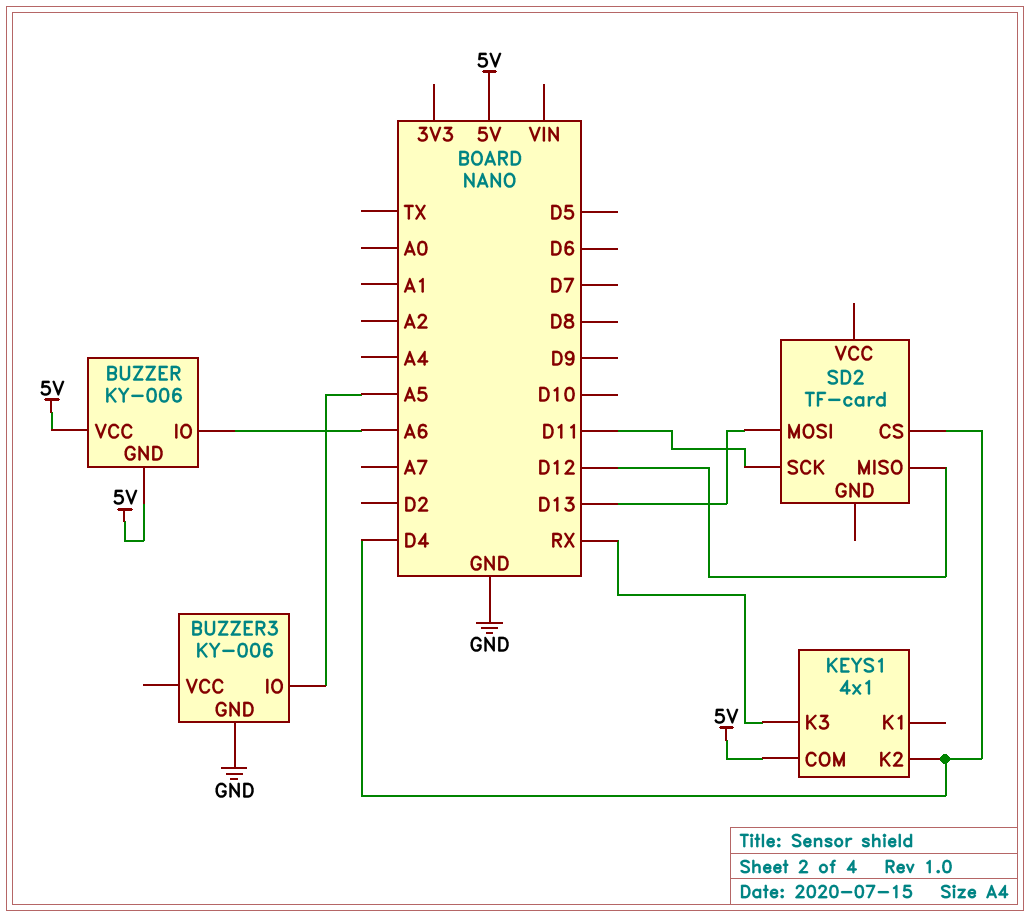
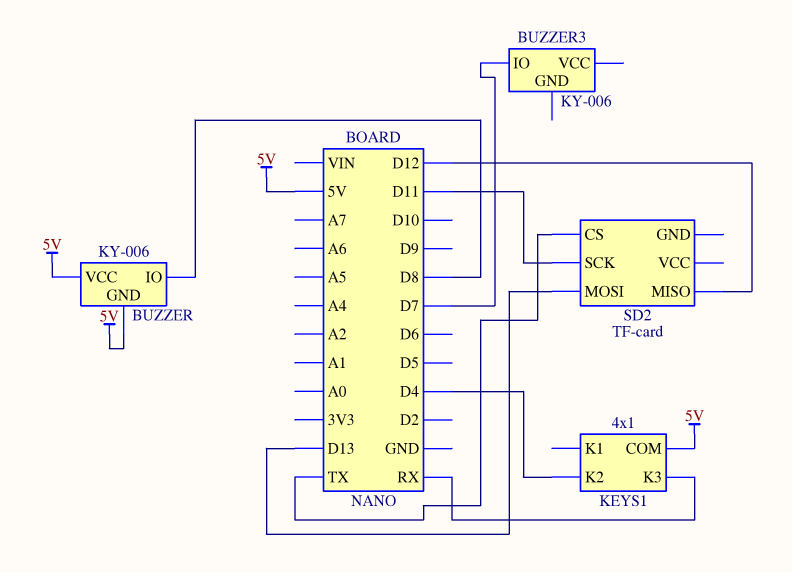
BUZZER pin IO: A6 -> D8
BUZZER3 pin GND: GND -> none
BUZZER3 pin IO: A5 -> D7
SD2 pin CS: D4 -> TX

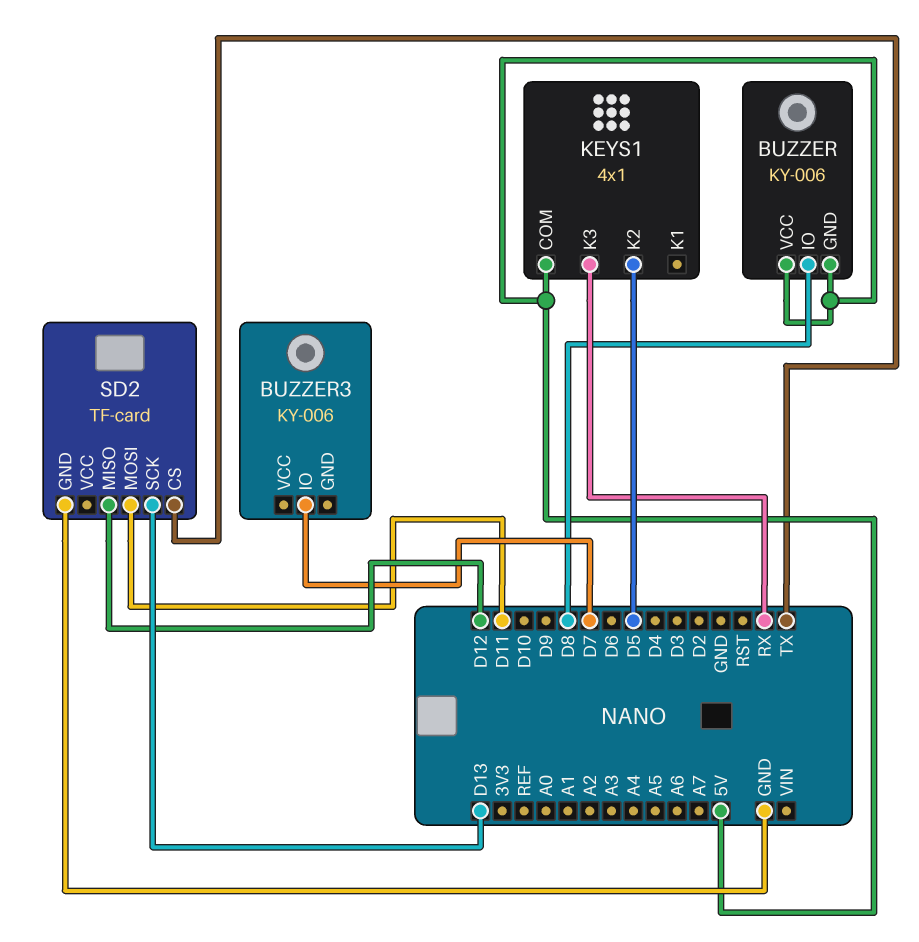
KEYS1 pin K2: D4 -> D5
SD2 pin GND: none -> GND
SD2 pin MOSI: D13 -> D11
SD2 pin SCK: D11 -> D13

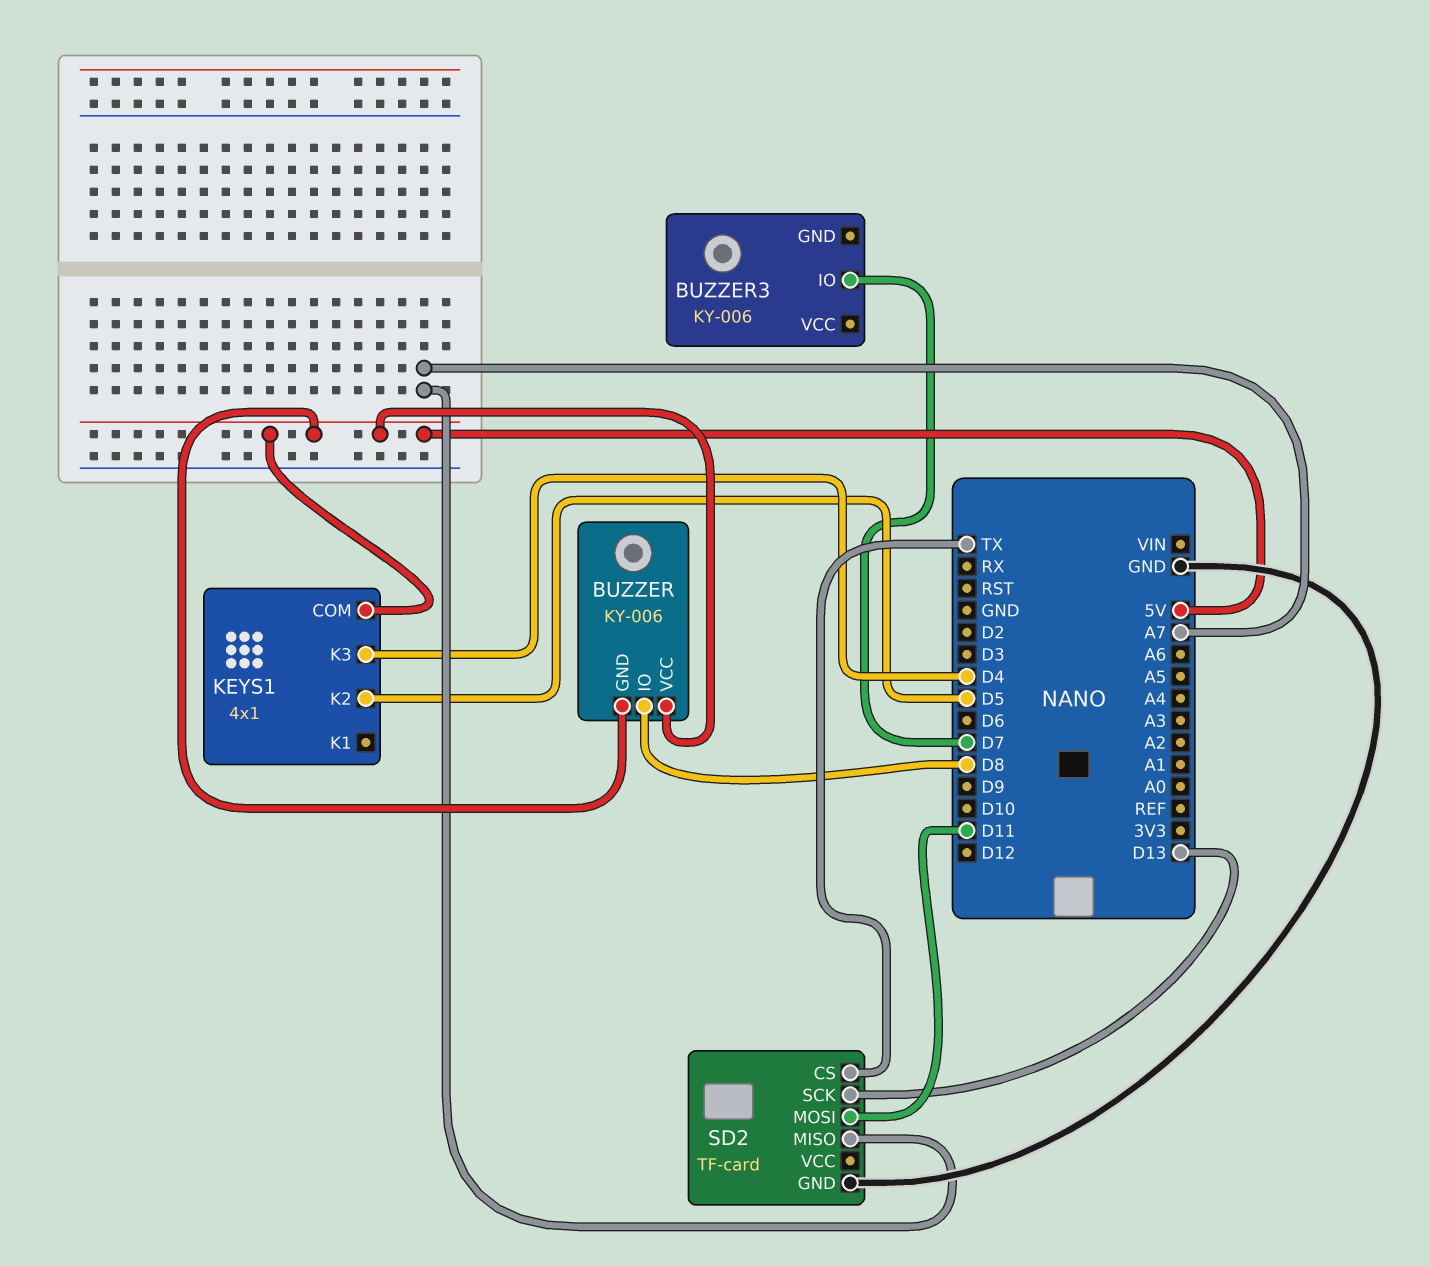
KEYS1 pin K3: RX -> D4
SD2 pin MISO: D12 -> A7

